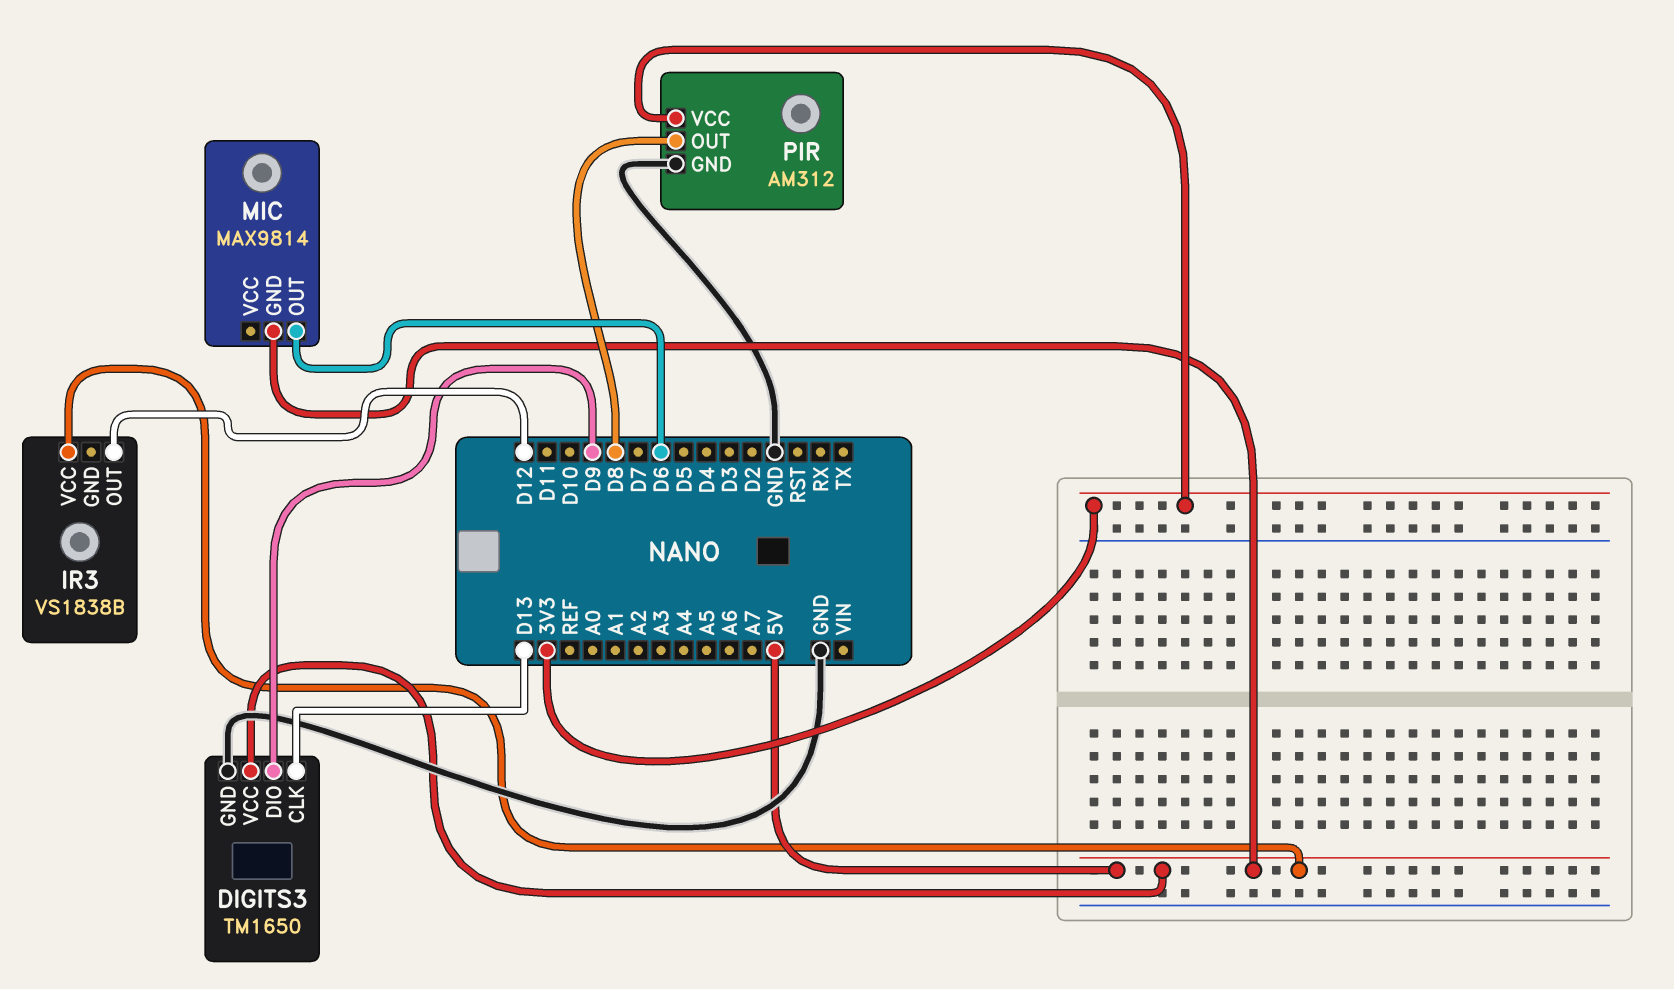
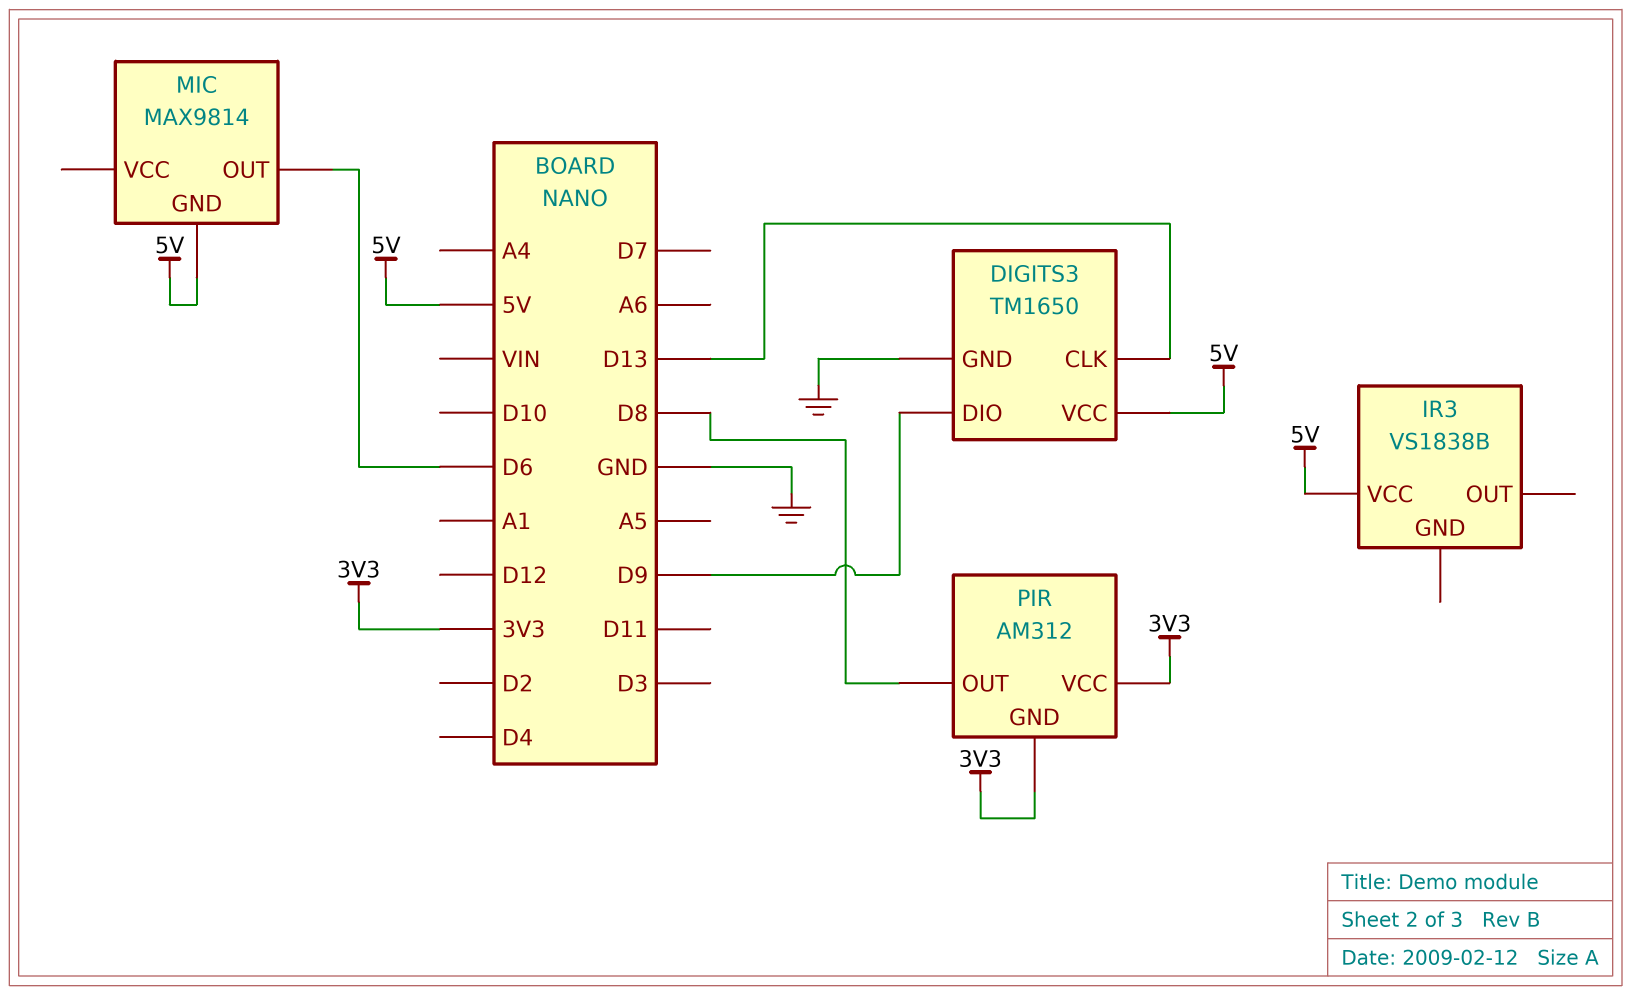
IR3 pin OUT: D12 -> none
PIR pin GND: GND -> 3V3

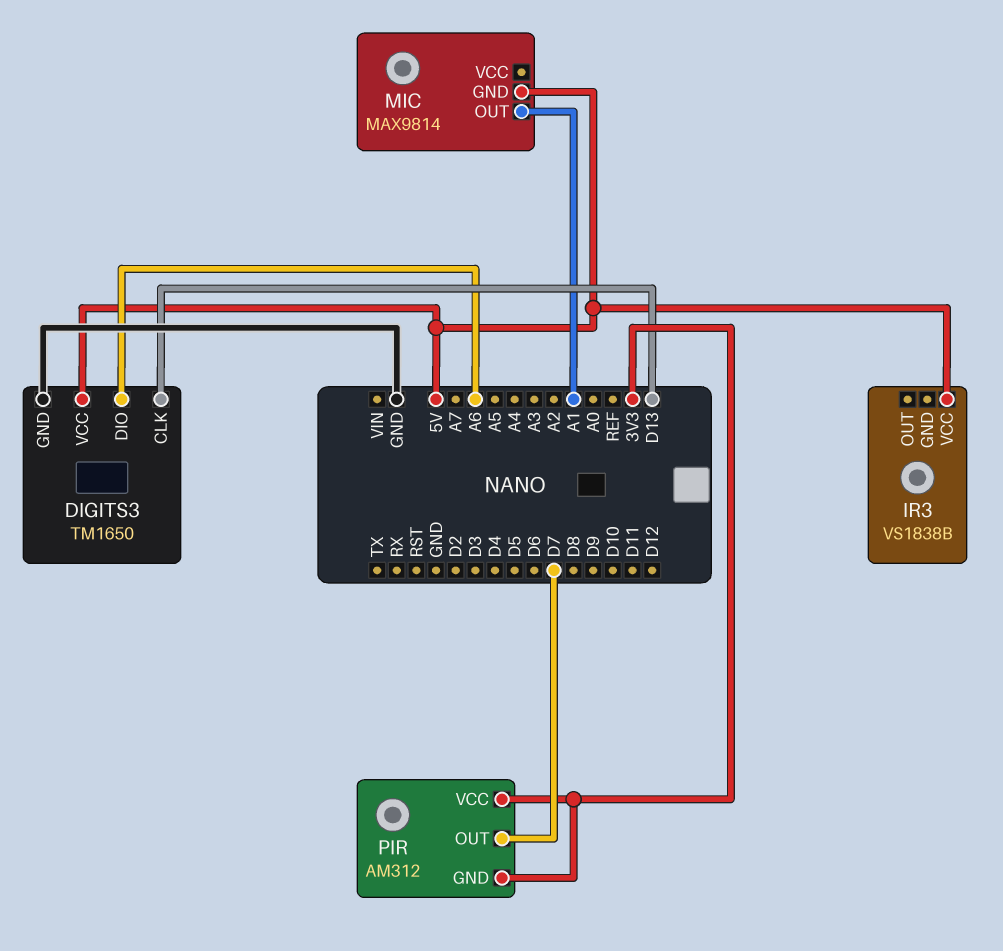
DIGITS3 pin DIO: D9 -> A6
MIC pin OUT: D6 -> A1
PIR pin OUT: D8 -> D7

